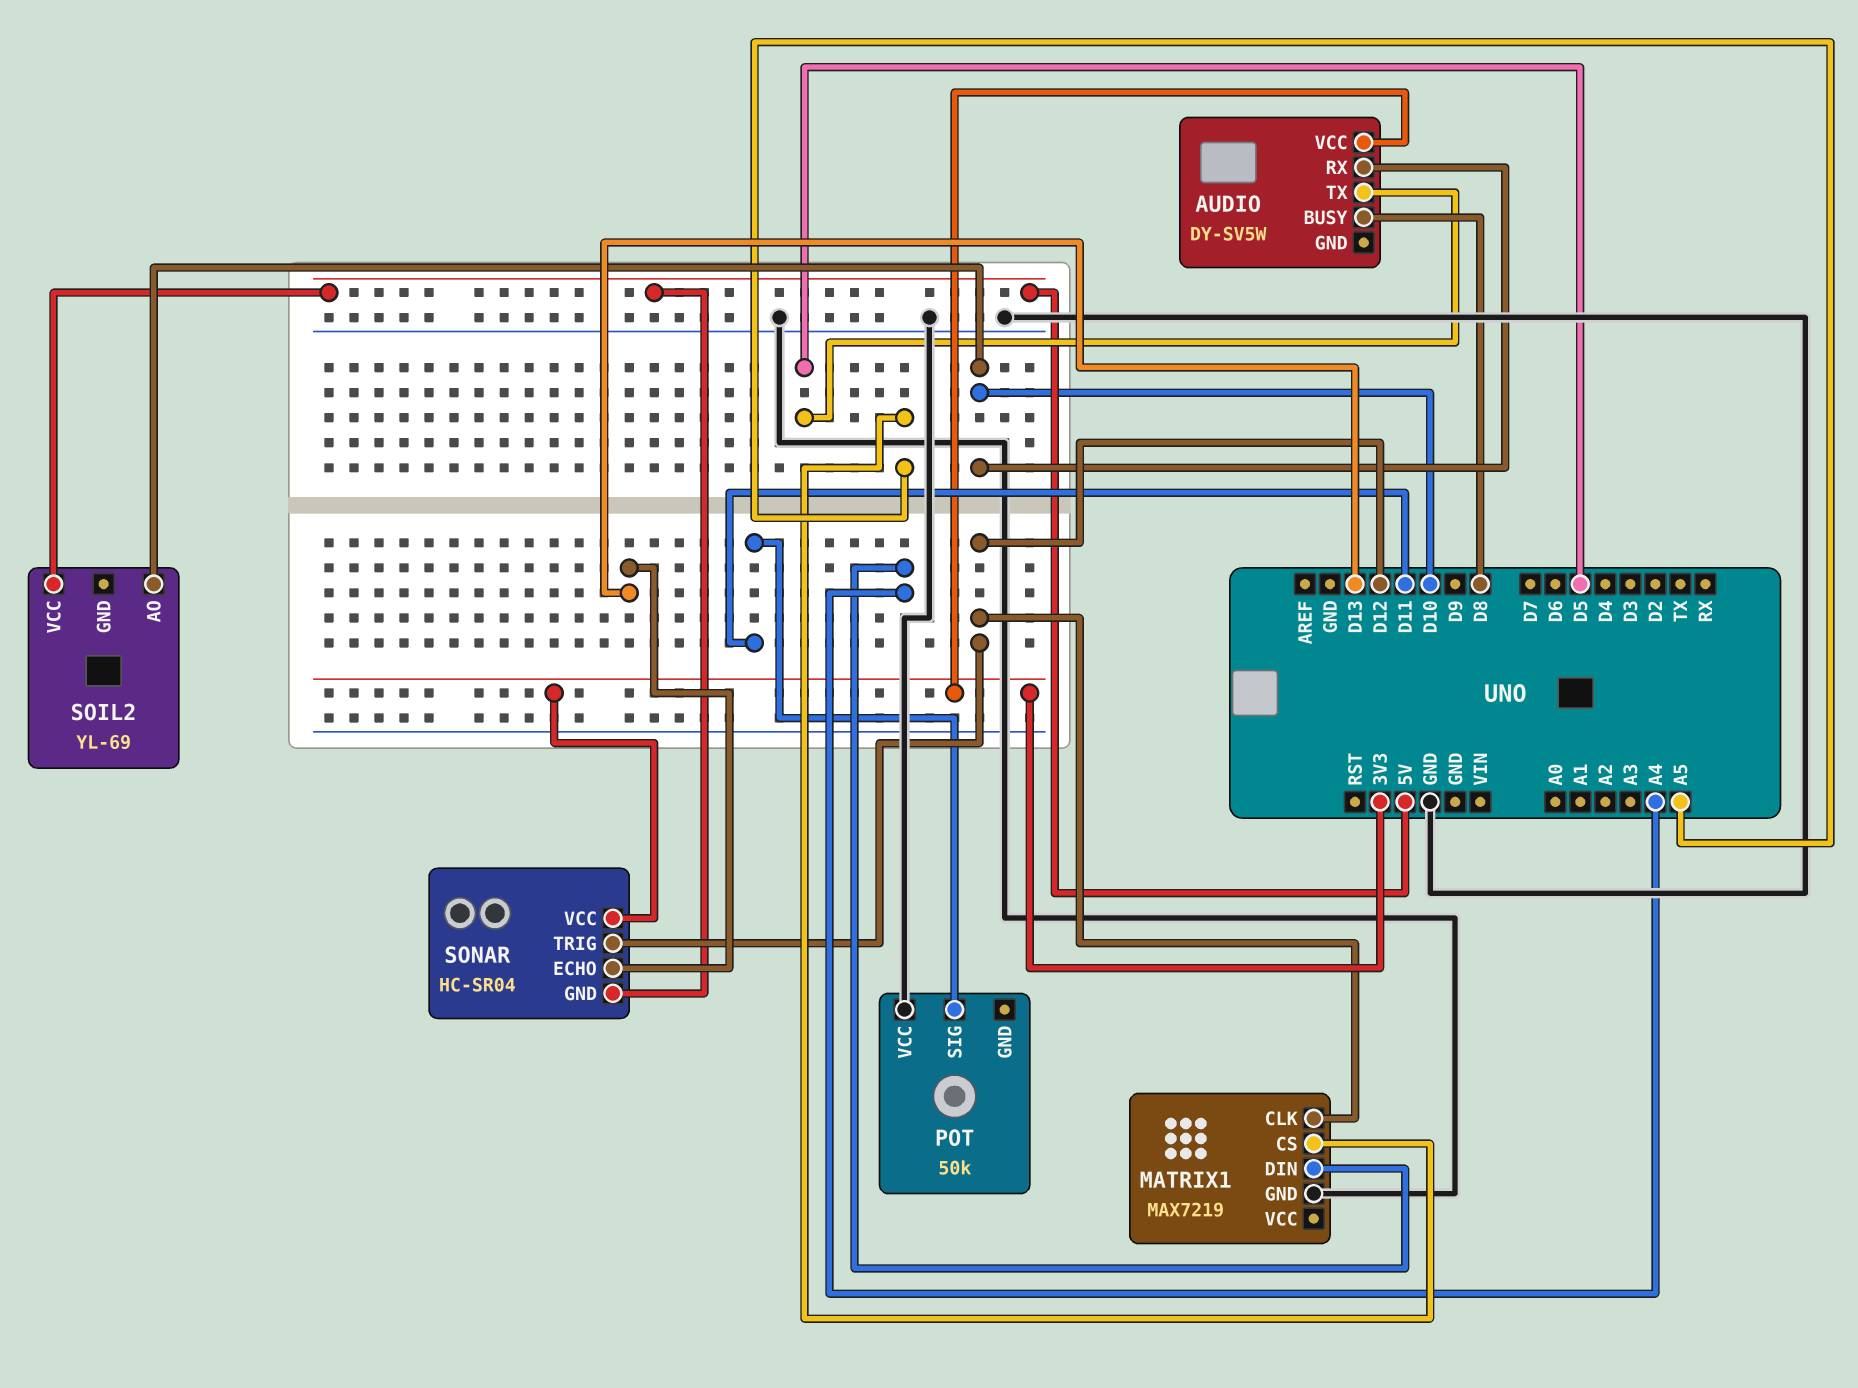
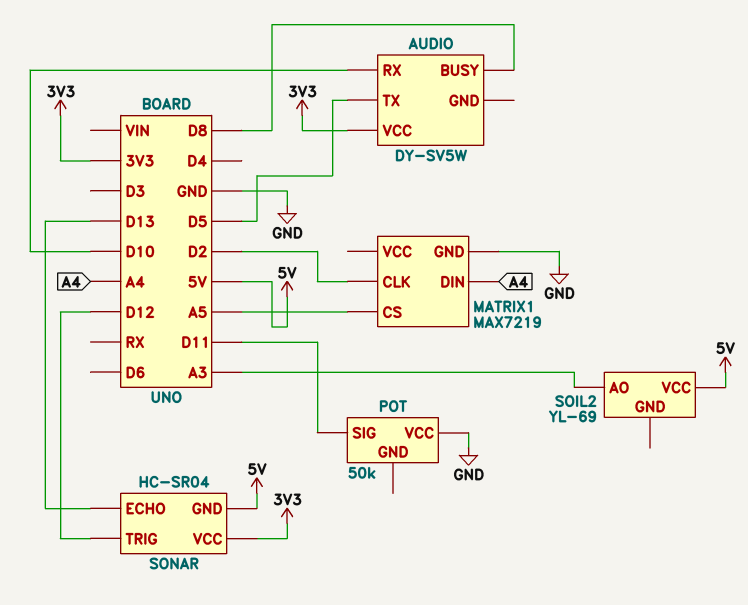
MATRIX1 pin CLK: D12 -> D2
SOIL2 pin AO: D10 -> A3

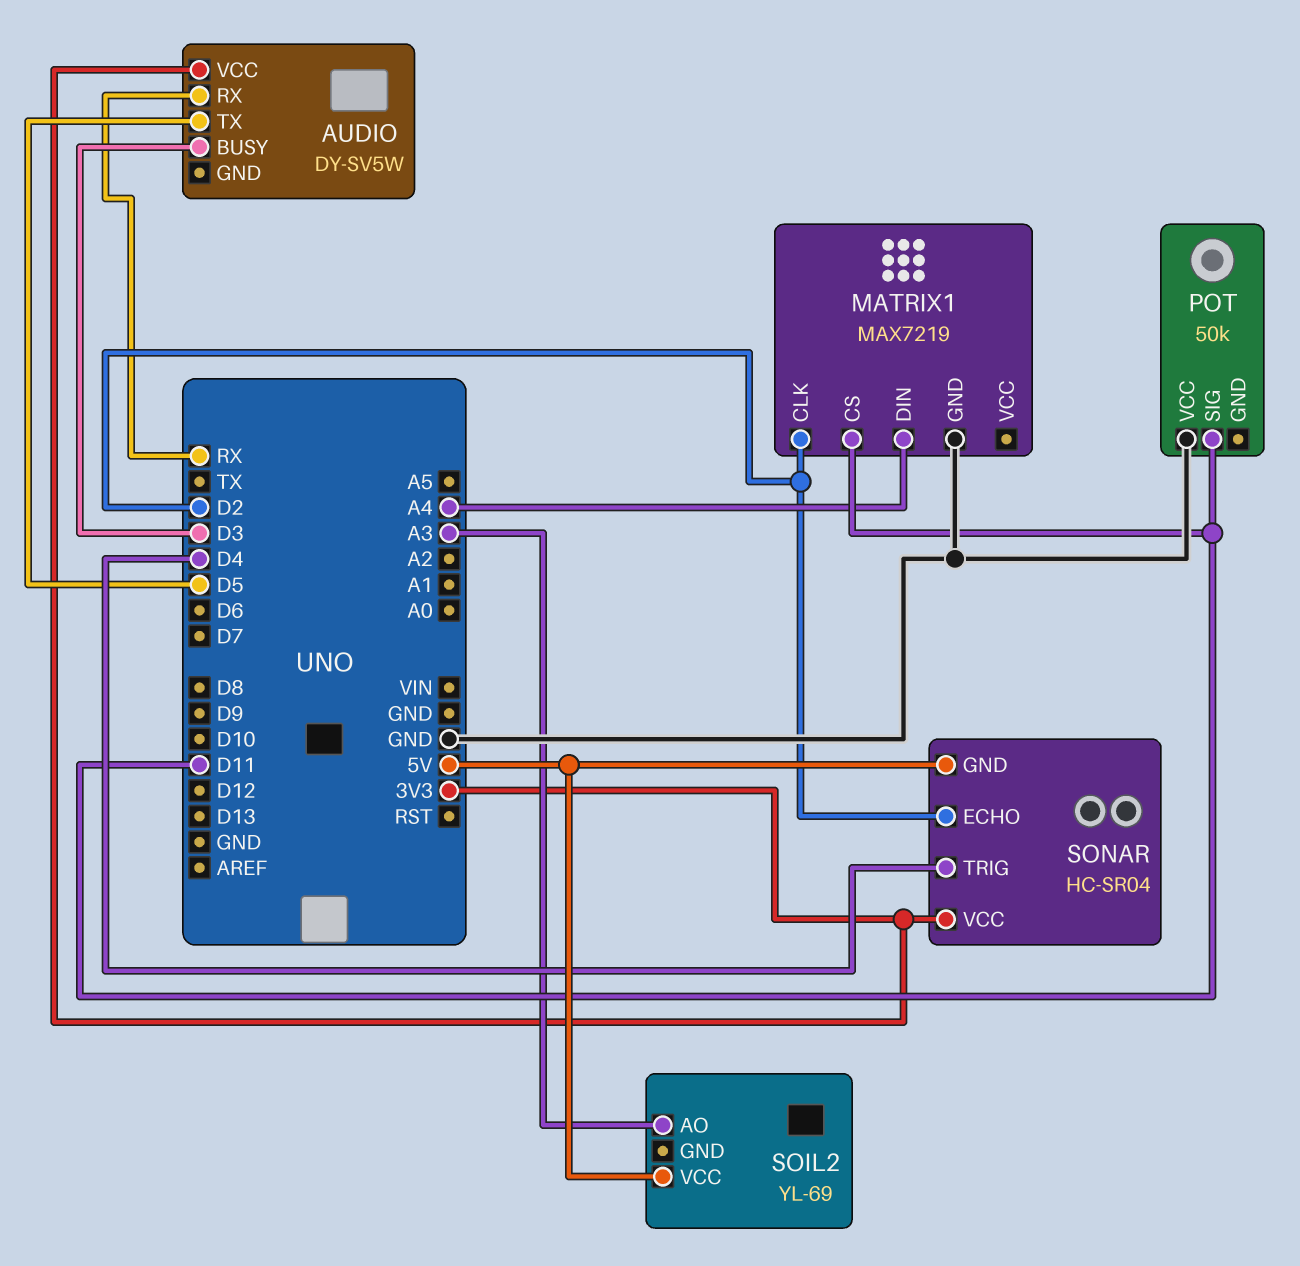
AUDIO pin BUSY: D8 -> D3
AUDIO pin RX: D10 -> RX
MATRIX1 pin CS: A5 -> D11
SONAR pin ECHO: D13 -> D2
SONAR pin TRIG: D12 -> D4

